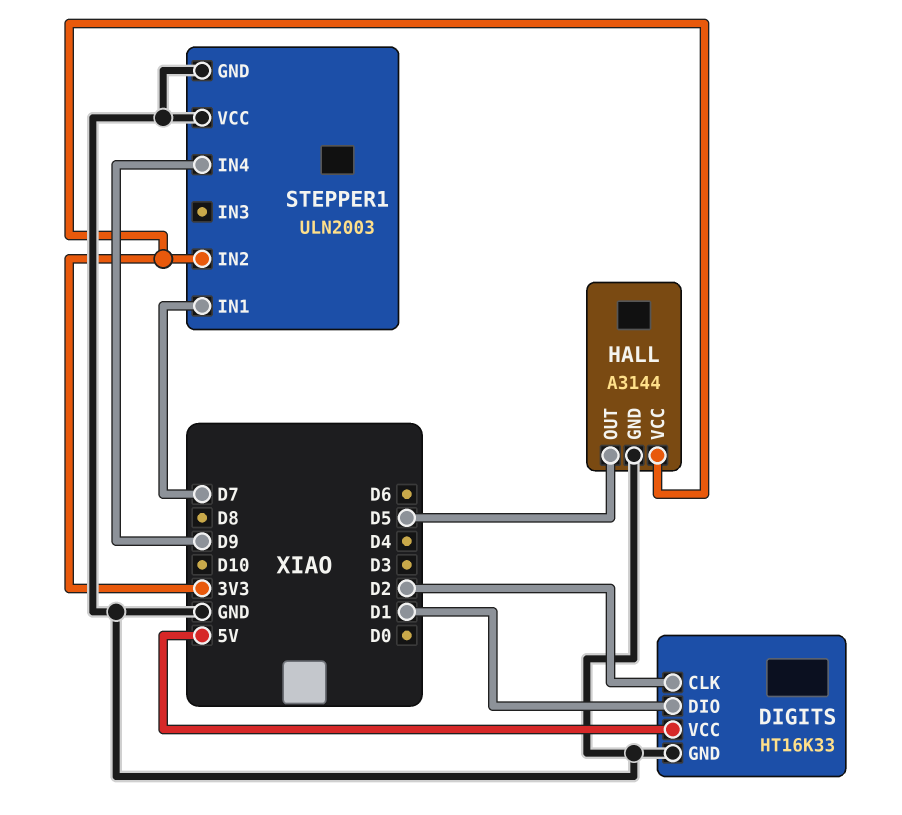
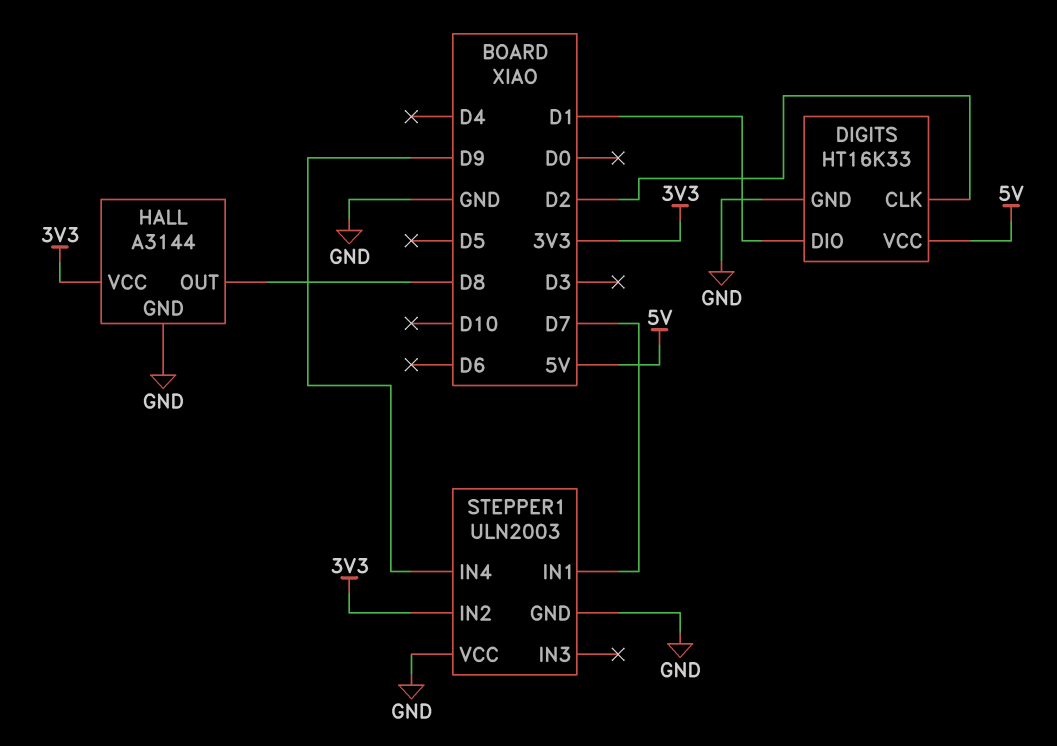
HALL pin OUT: D5 -> D8

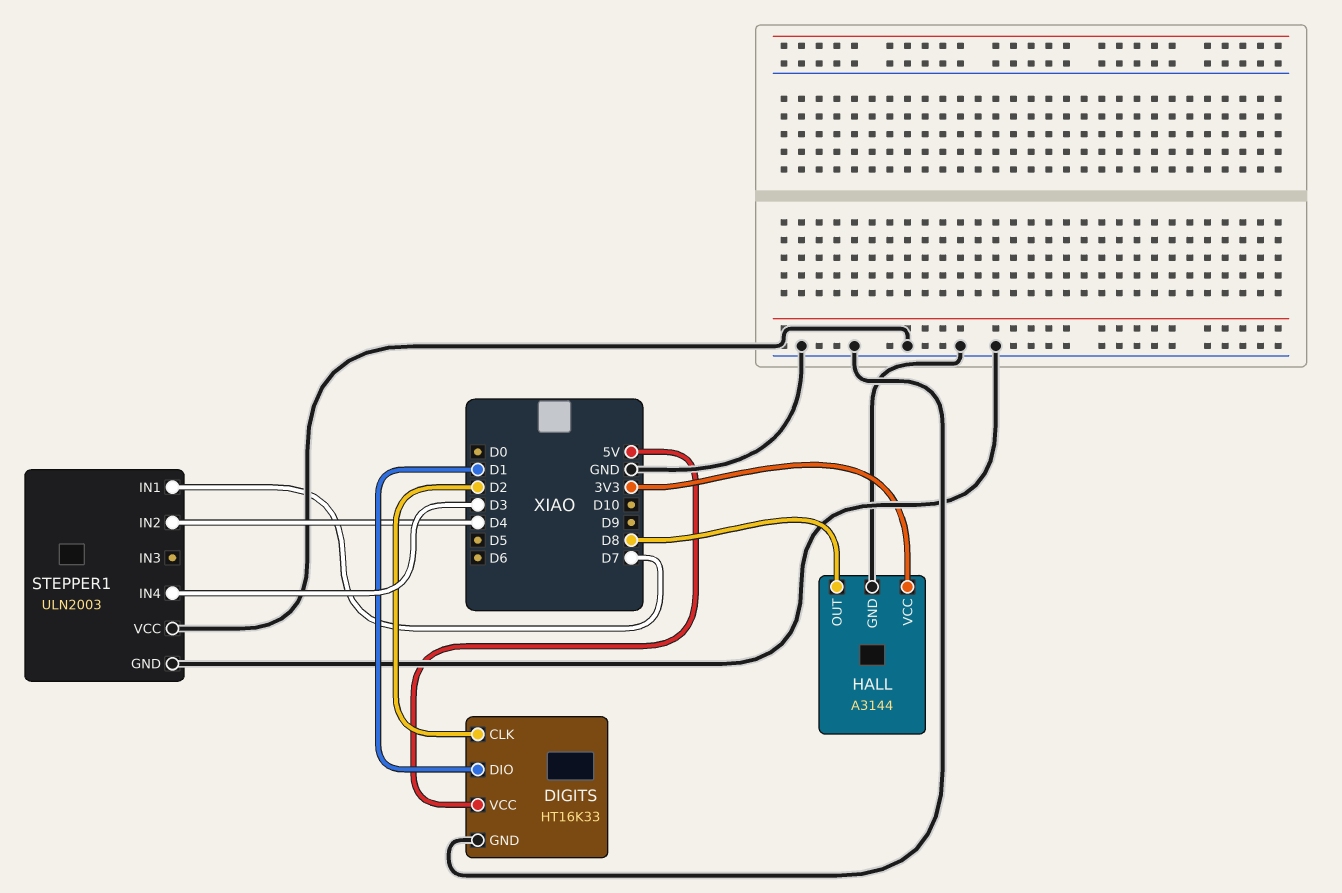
STEPPER1 pin IN2: 3V3 -> D4
STEPPER1 pin IN4: D9 -> D3

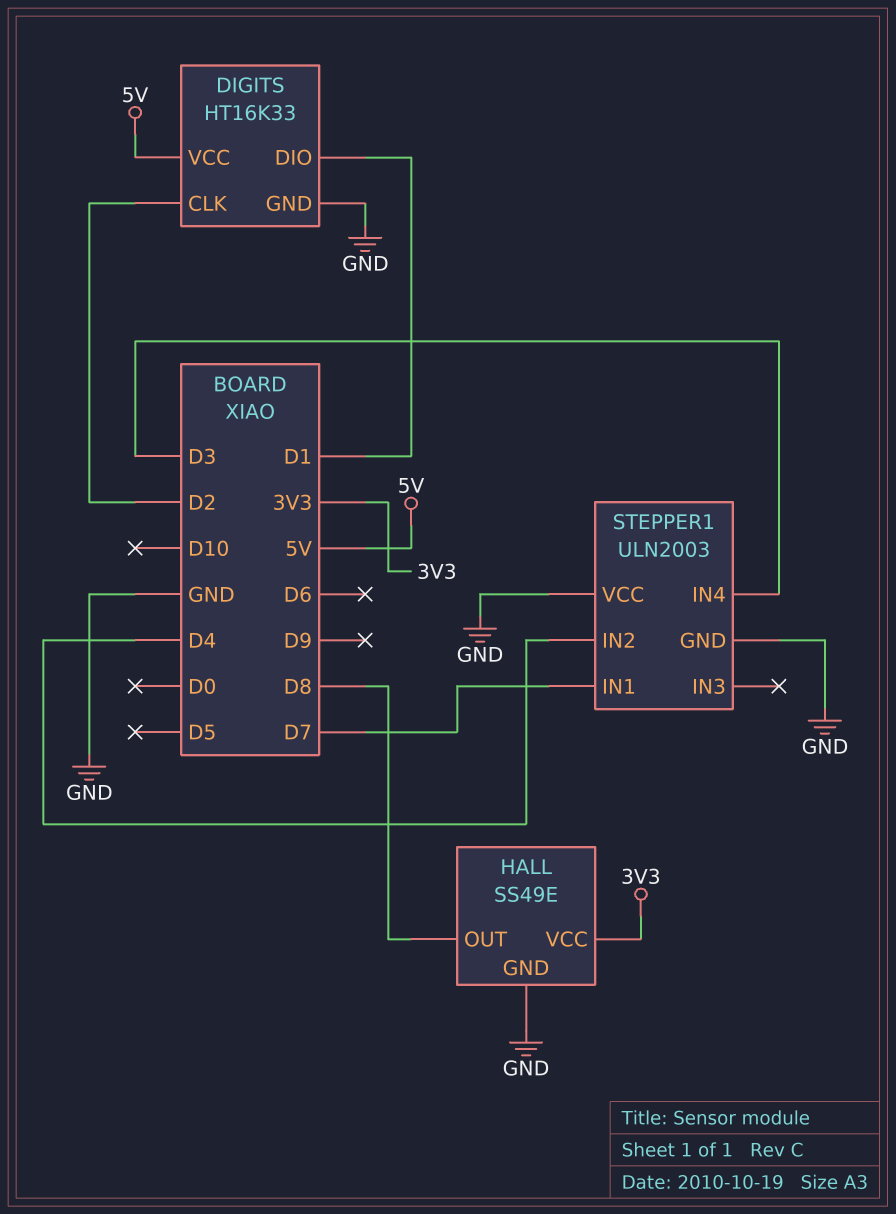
HALL: A3144 -> SS49E

